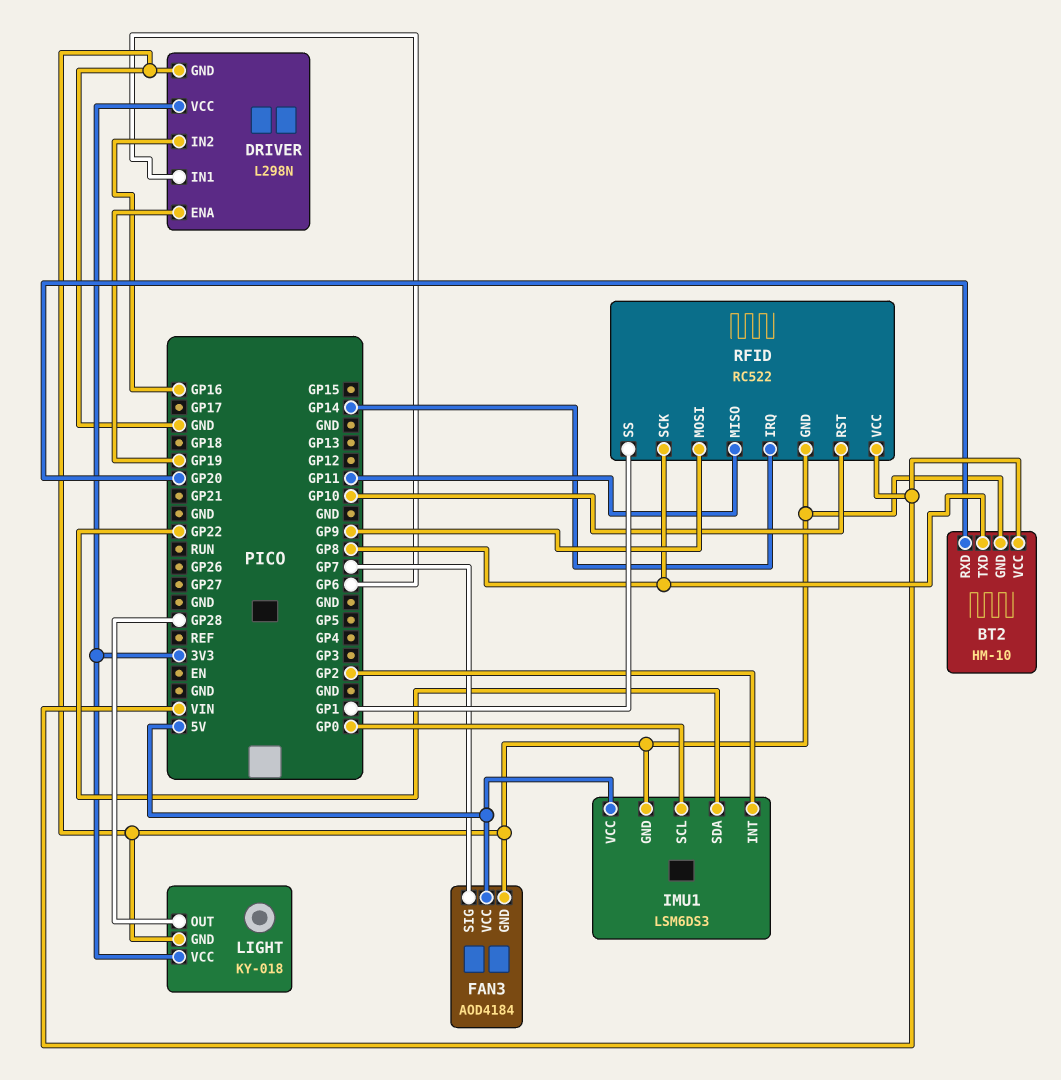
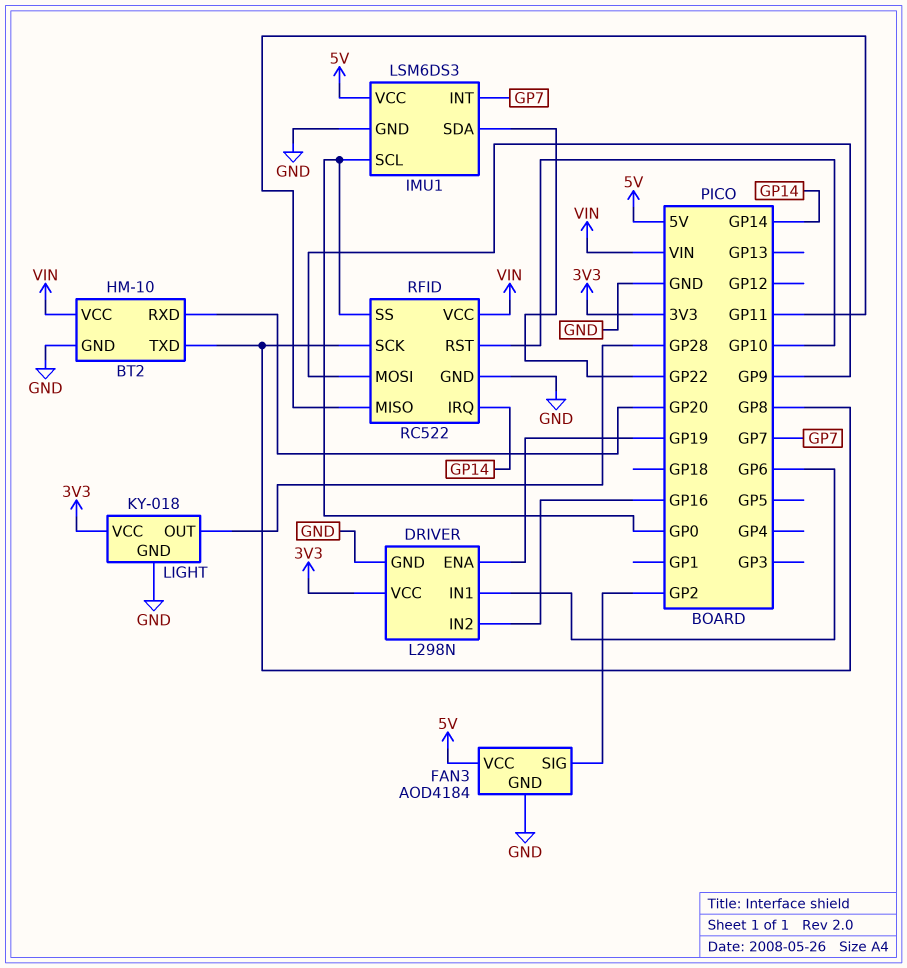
FAN3 pin SIG: GP7 -> GP2
IMU1 pin INT: GP2 -> GP7
RFID pin SS: GP1 -> GP0

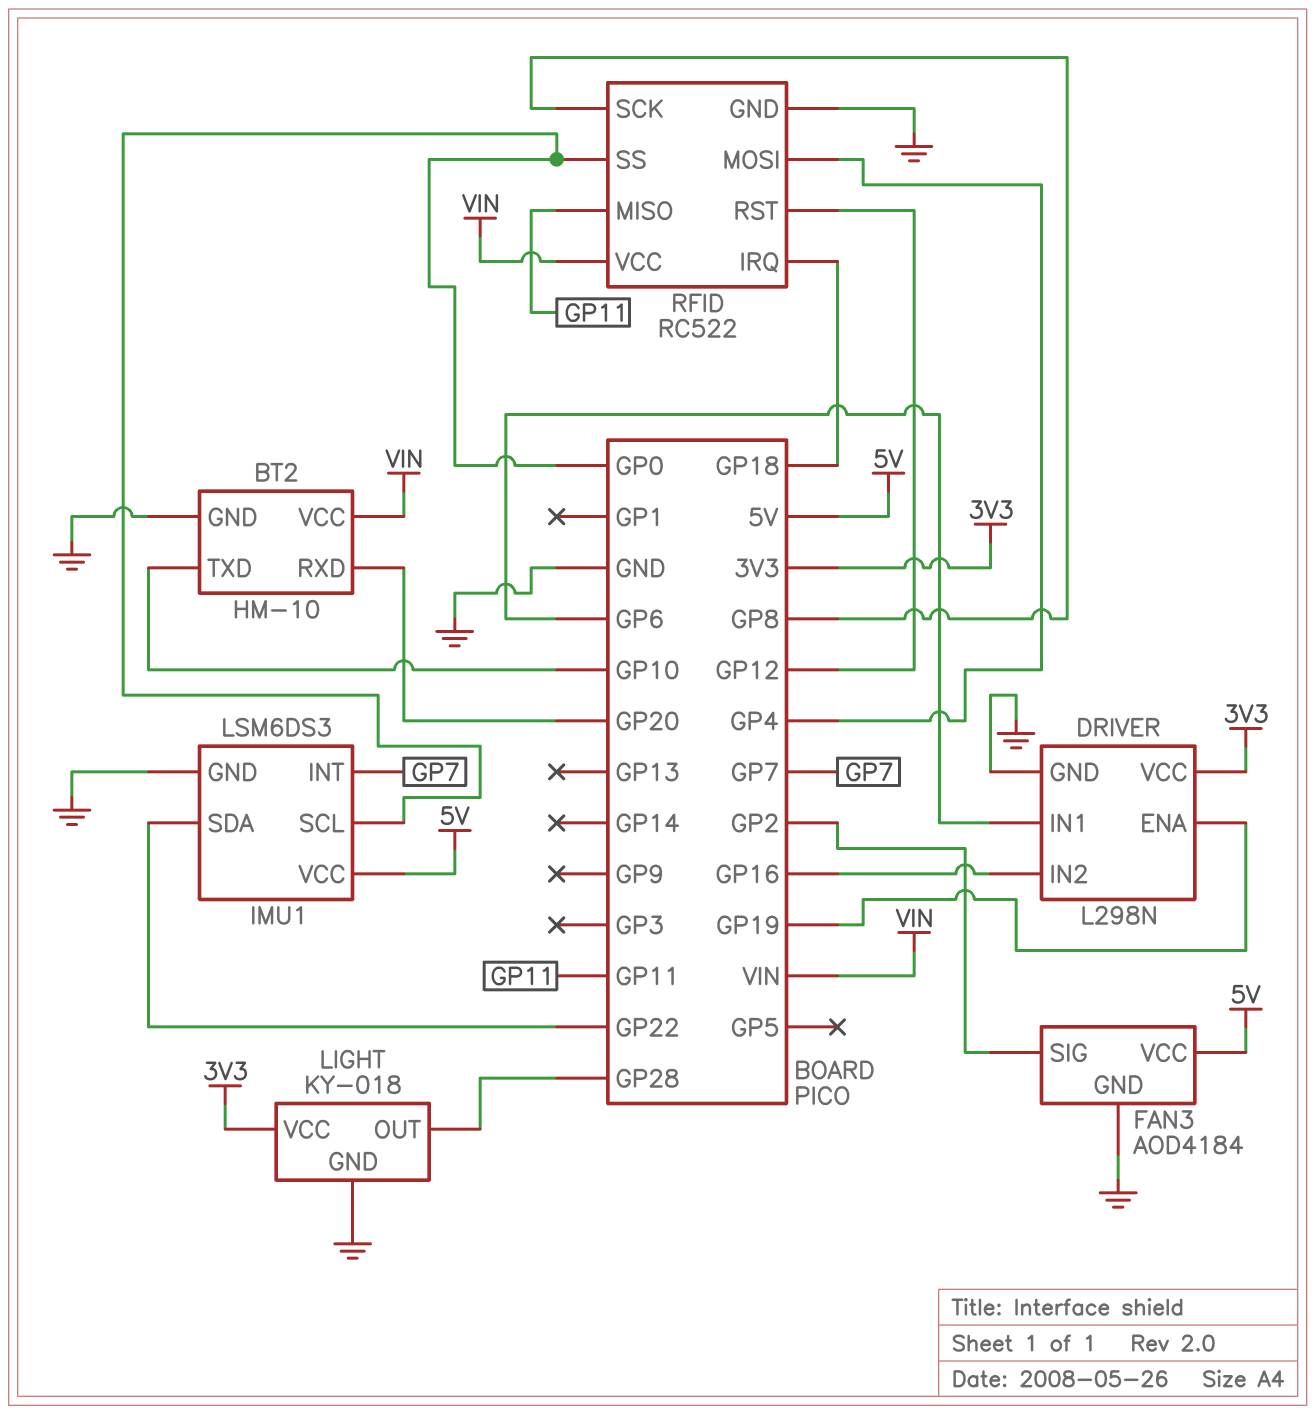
BT2 pin TXD: GP8 -> GP10
RFID pin IRQ: GP14 -> GP18
RFID pin MOSI: GP9 -> GP4
RFID pin RST: GP10 -> GP12

